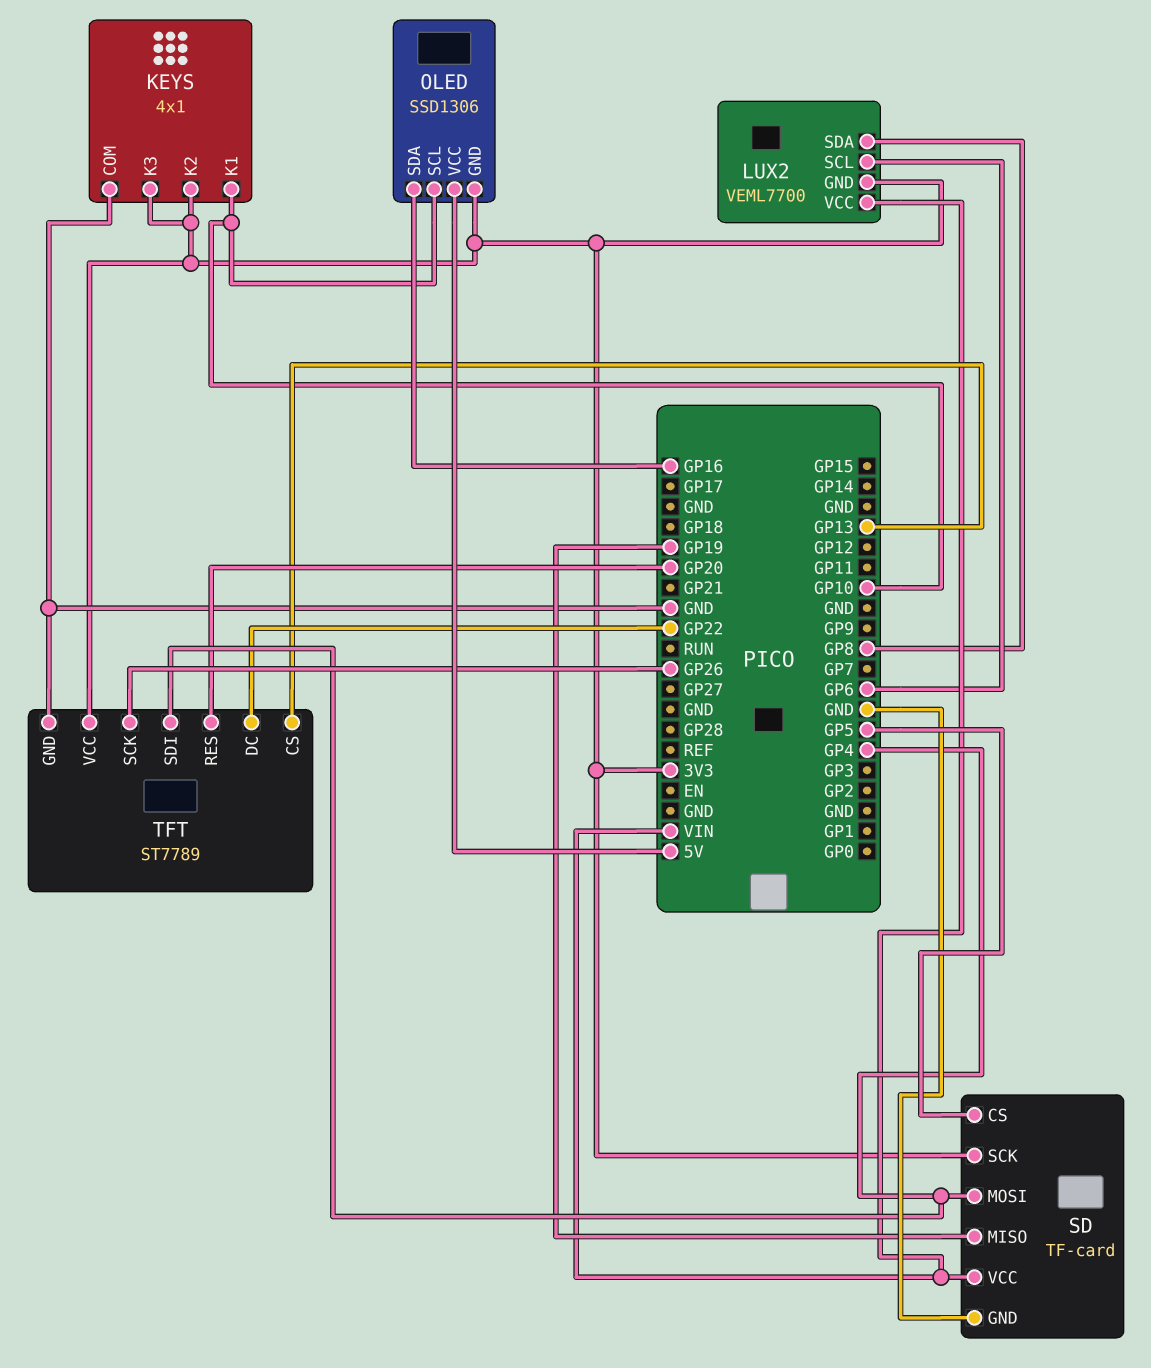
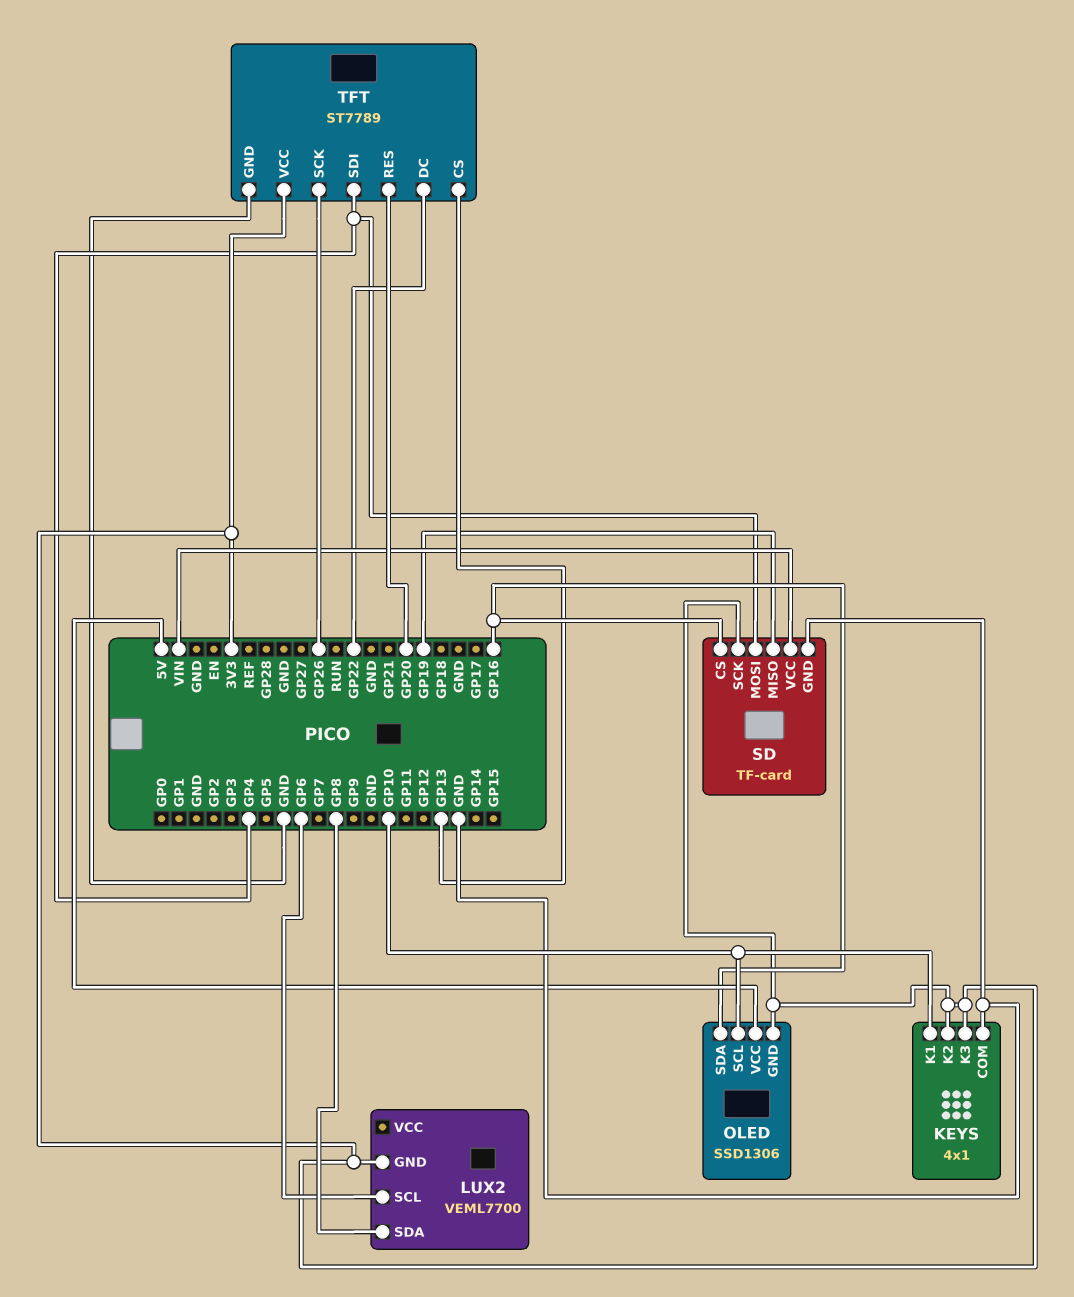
LUX2 pin VCC: VIN -> none
SD pin CS: GP5 -> GP16

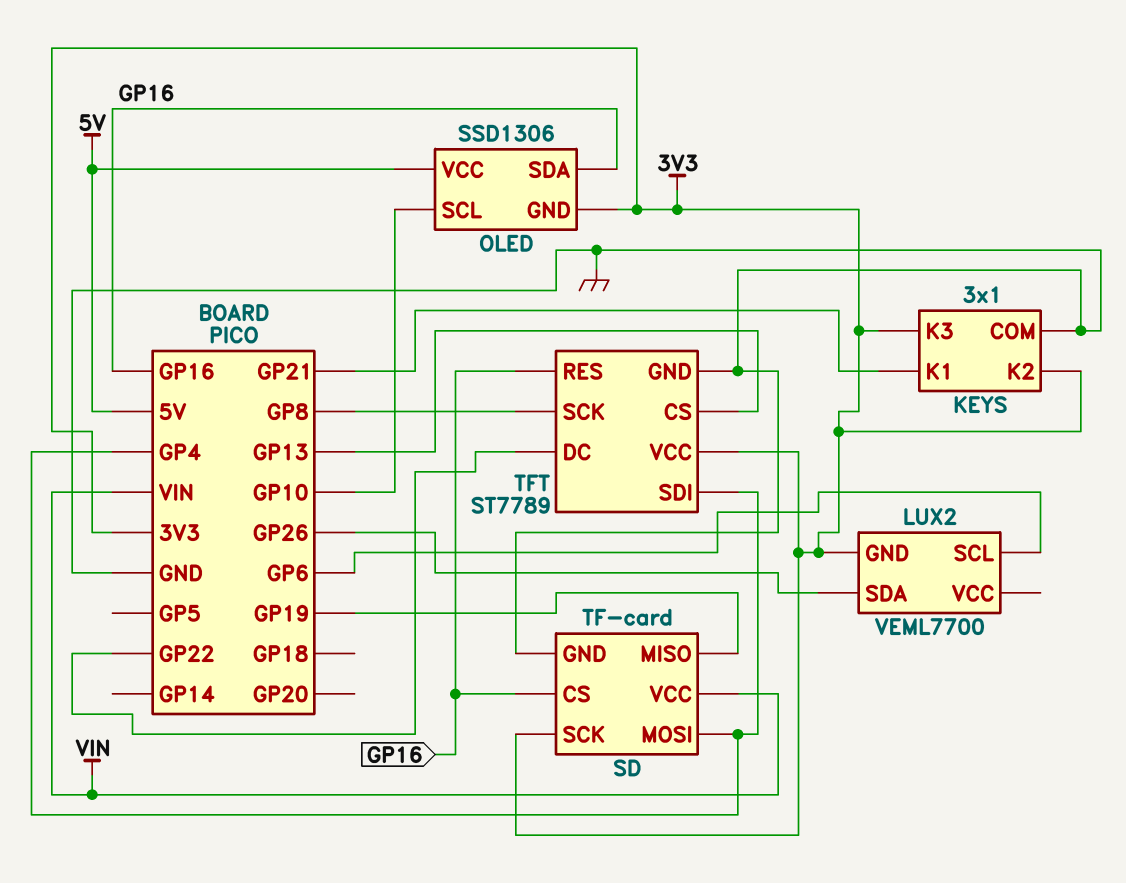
KEYS: 4x1 -> 3x1
KEYS pin K1: GP10 -> GP21
LUX2 pin SDA: GP8 -> GP26
TFT pin RES: GP20 -> GP16
TFT pin SCK: GP26 -> GP8

